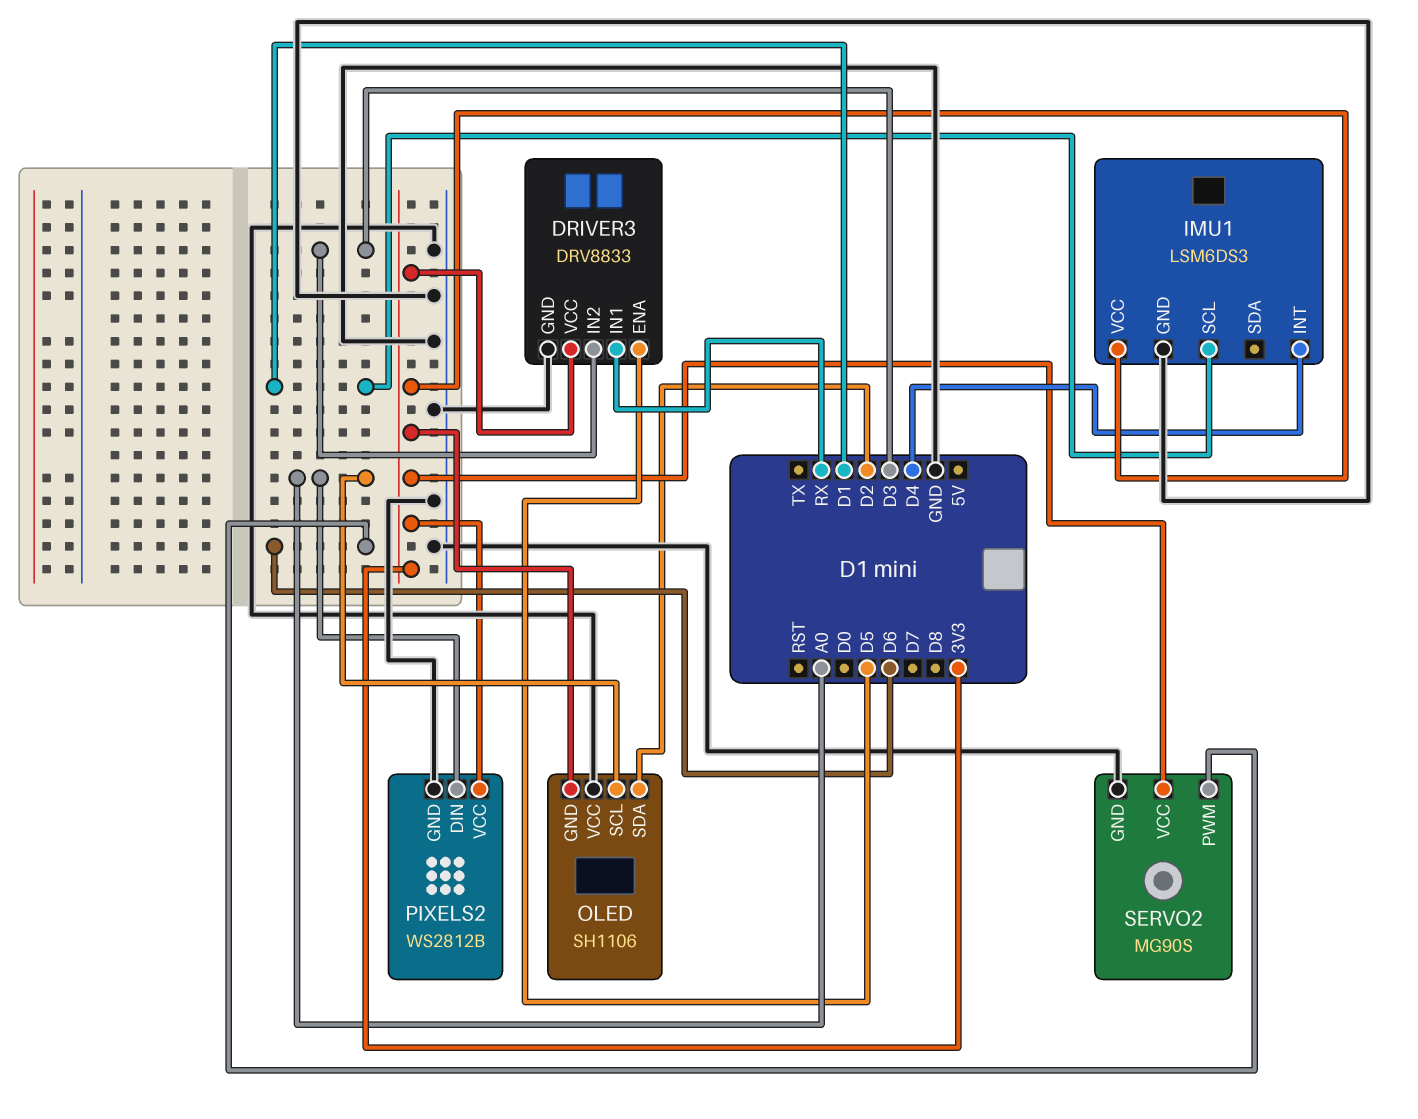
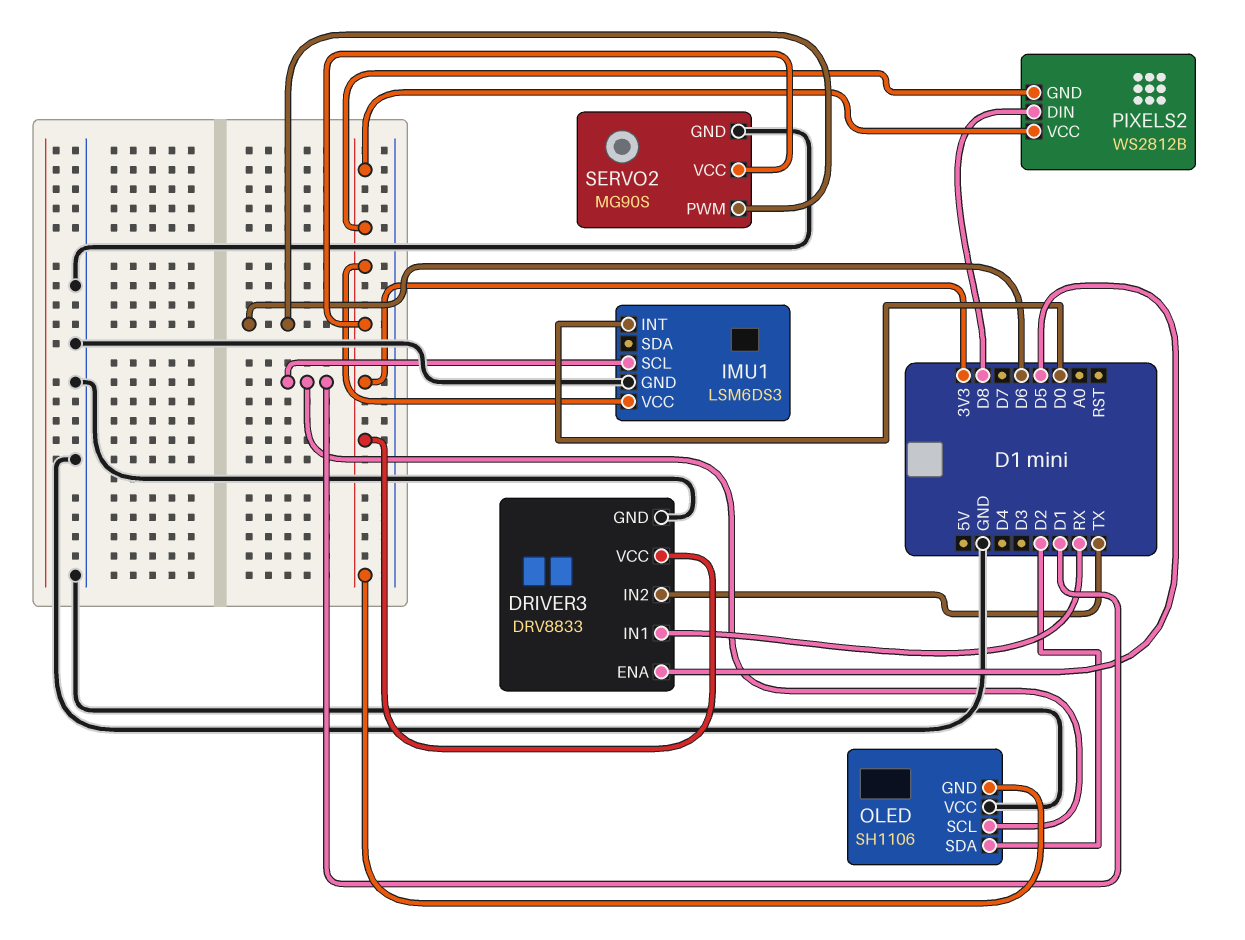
DRIVER3 pin IN2: D3 -> TX
IMU1 pin INT: D4 -> D0
OLED pin SCL: A0 -> D1
PIXELS2 pin DIN: A0 -> D8
PIXELS2 pin GND: GND -> 3V3

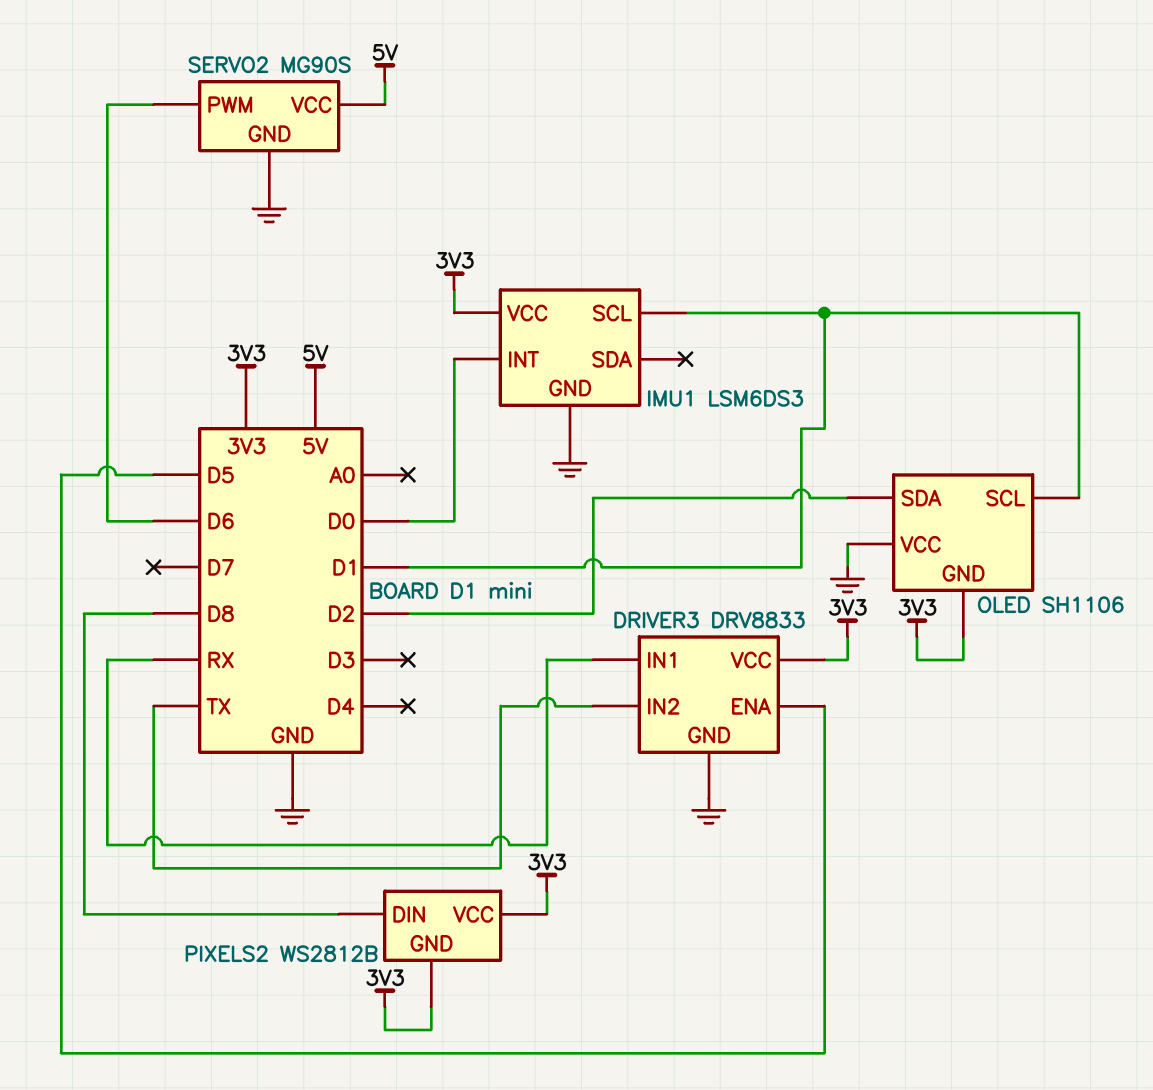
SERVO2 pin VCC: 3V3 -> 5V

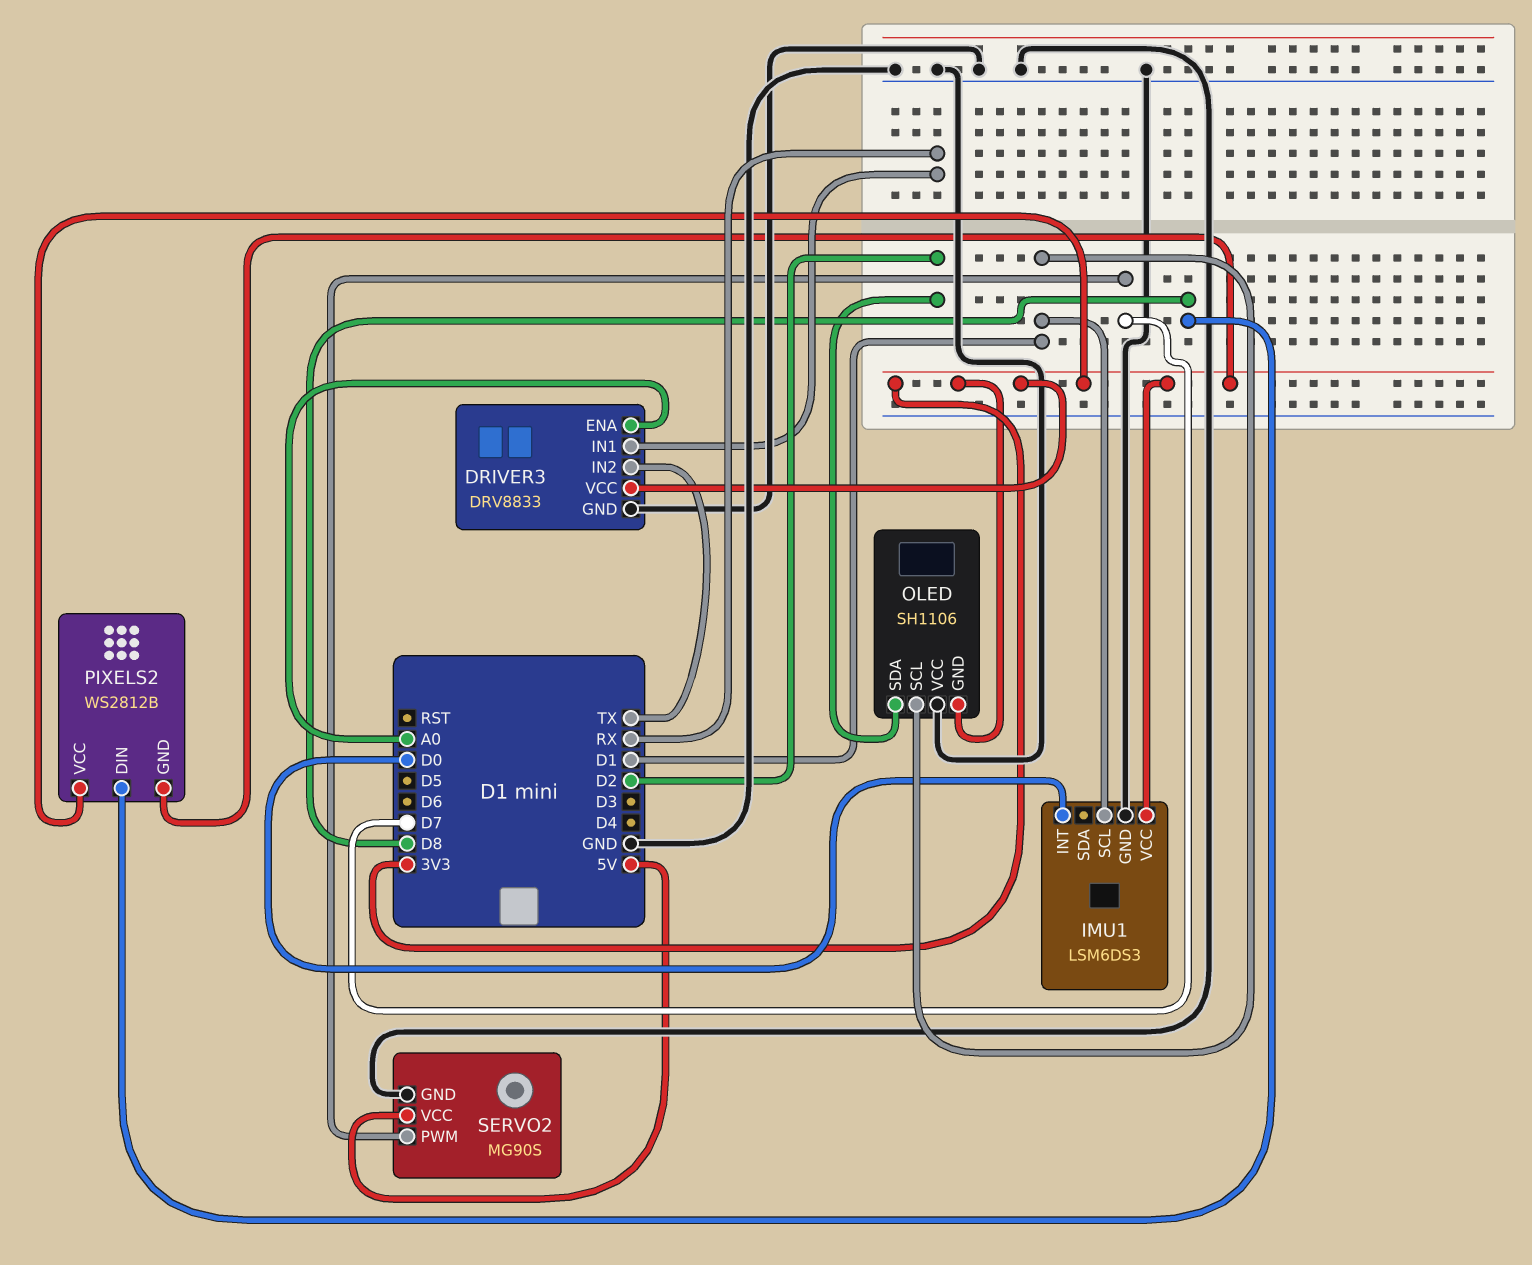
DRIVER3 pin ENA: D5 -> A0
SERVO2 pin PWM: D6 -> D7

